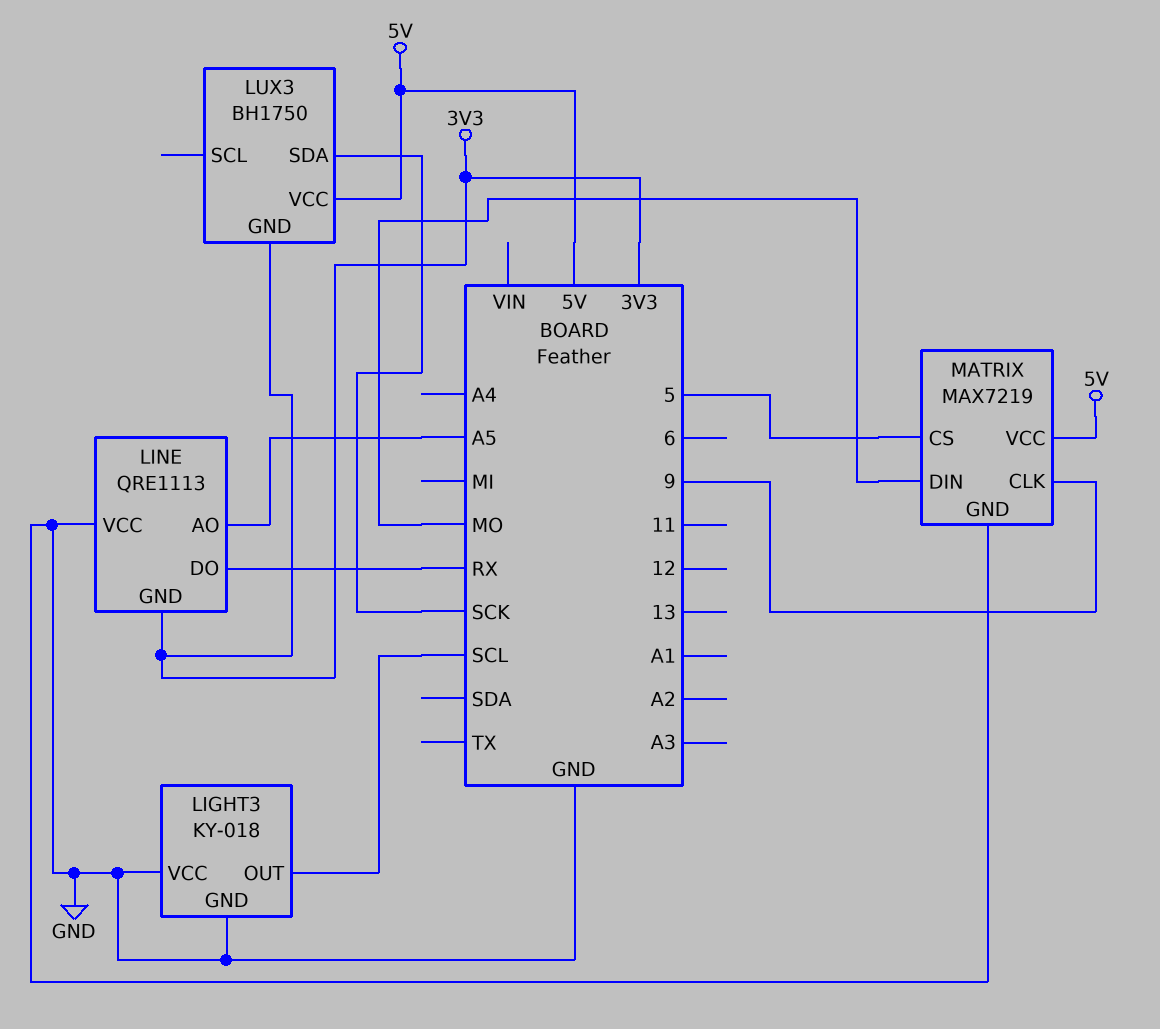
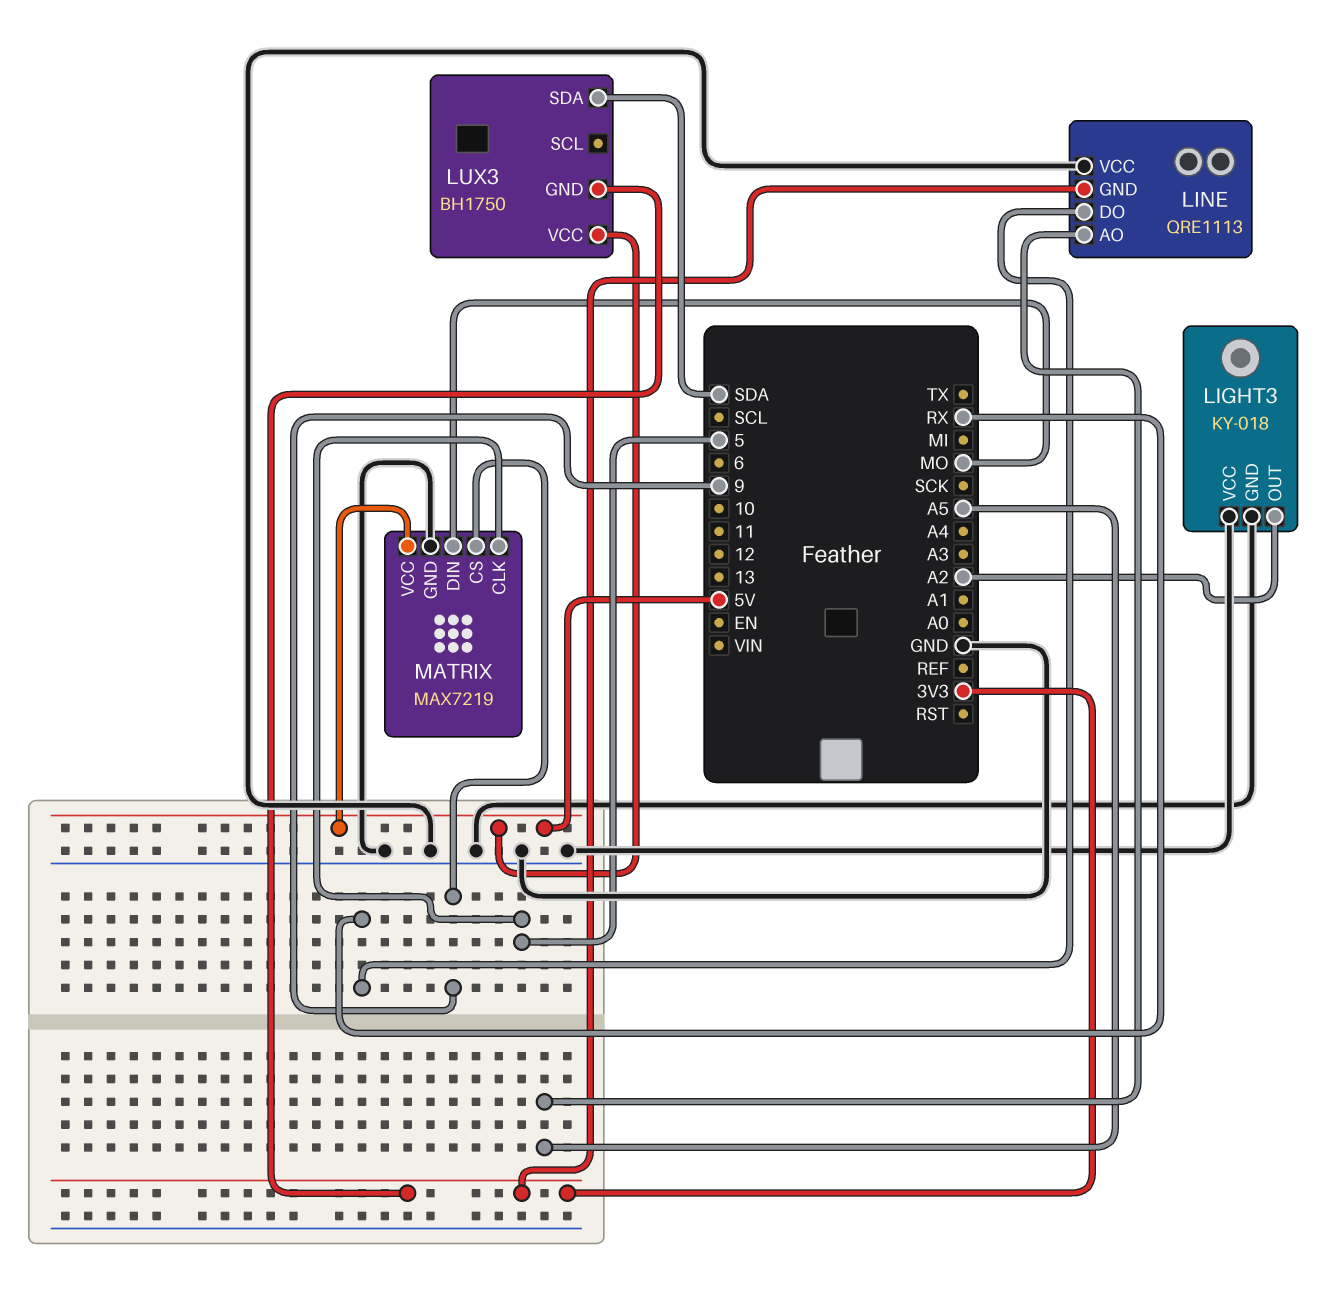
LIGHT3 pin OUT: SCL -> A2
LUX3 pin SDA: SCK -> SDA
MATRIX pin CLK: 9 -> 5
MATRIX pin CS: 5 -> 9

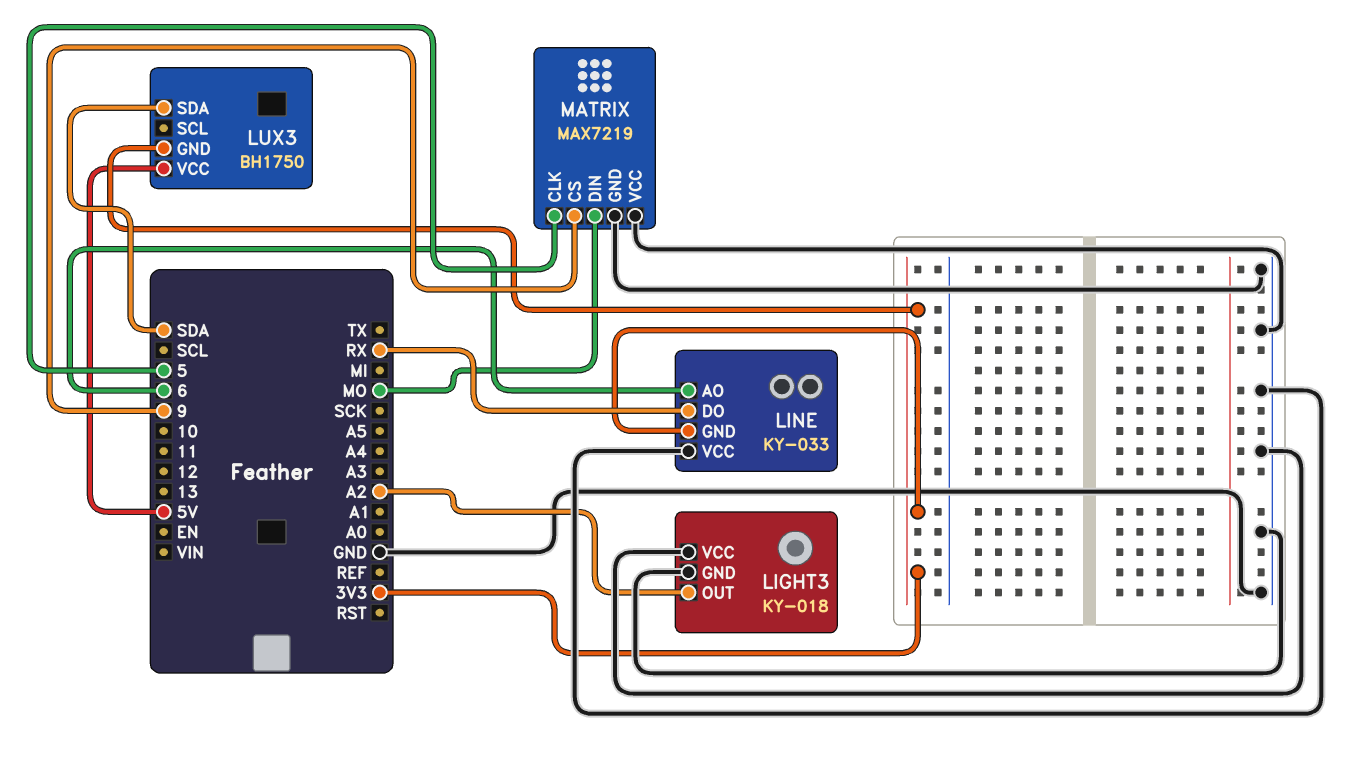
LINE: QRE1113 -> KY-033
LINE pin AO: A5 -> 6
MATRIX pin VCC: 5V -> GND

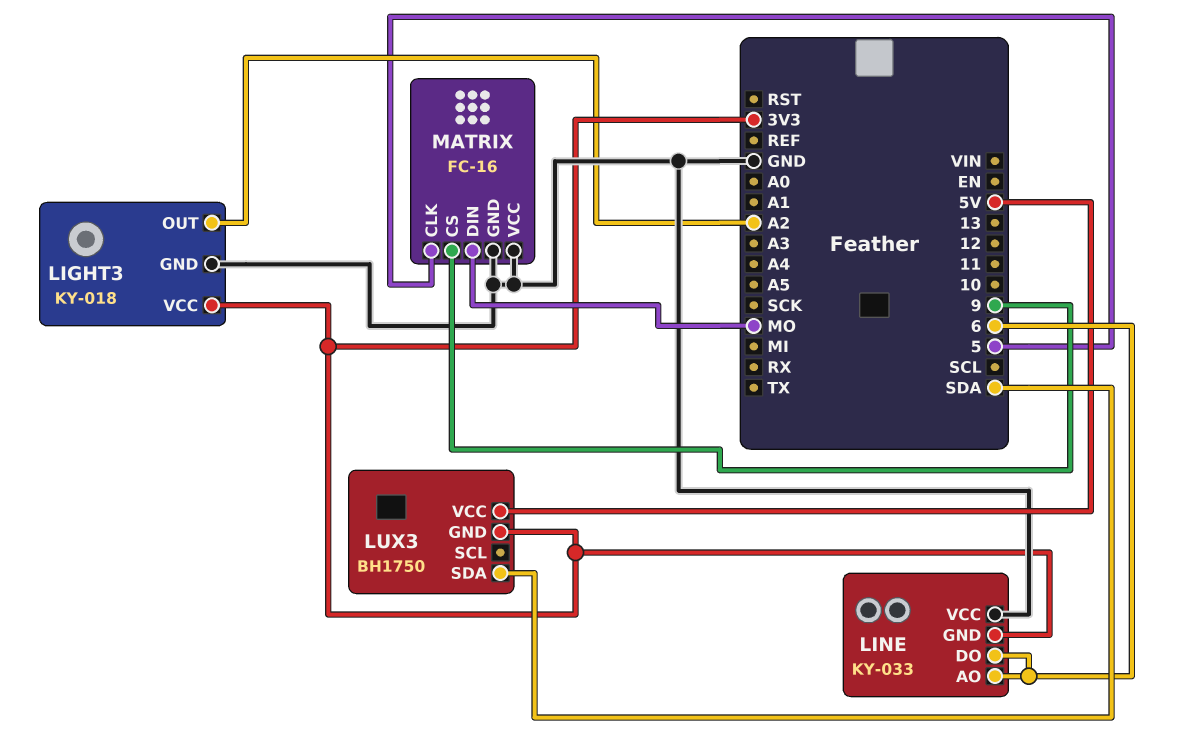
LIGHT3 pin VCC: GND -> 3V3
LINE pin DO: RX -> 6
MATRIX: MAX7219 -> FC-16

